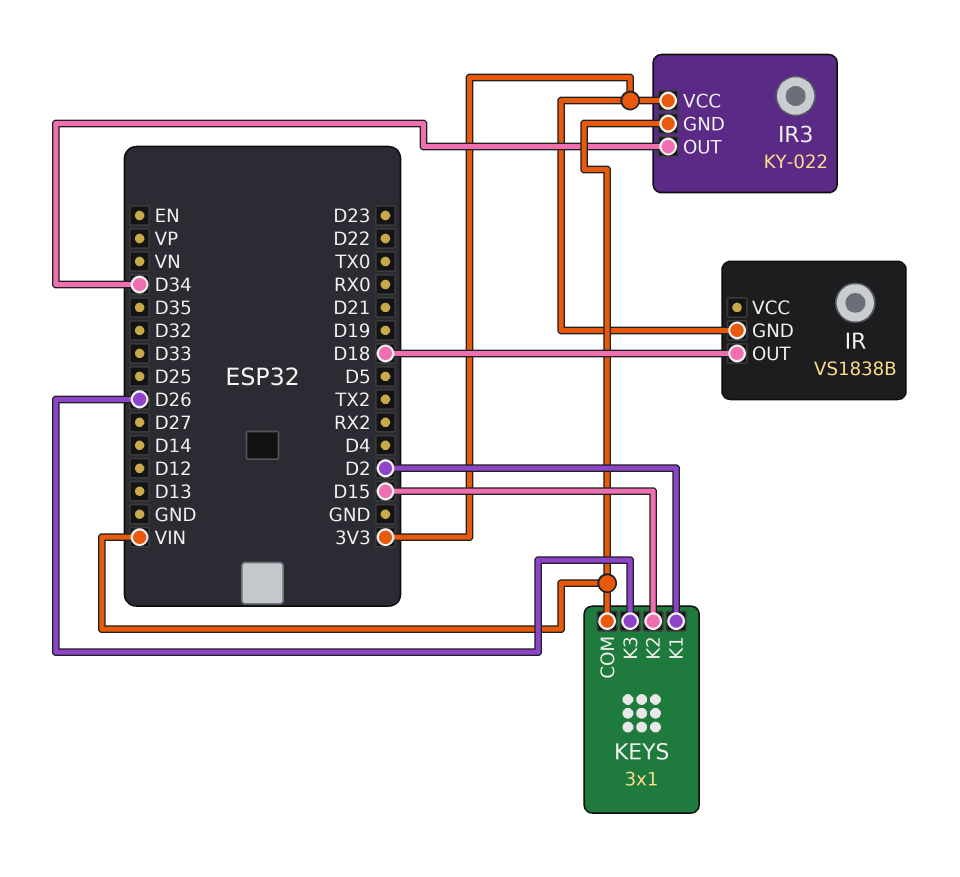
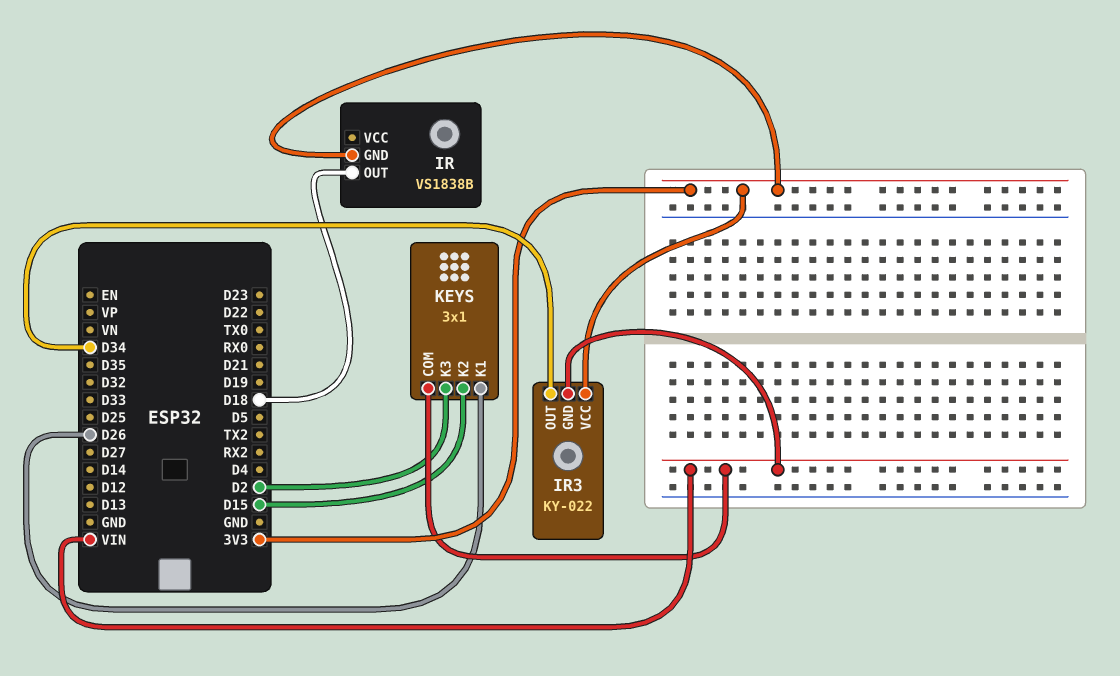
KEYS pin K1: D2 -> D26
KEYS pin K3: D26 -> D2

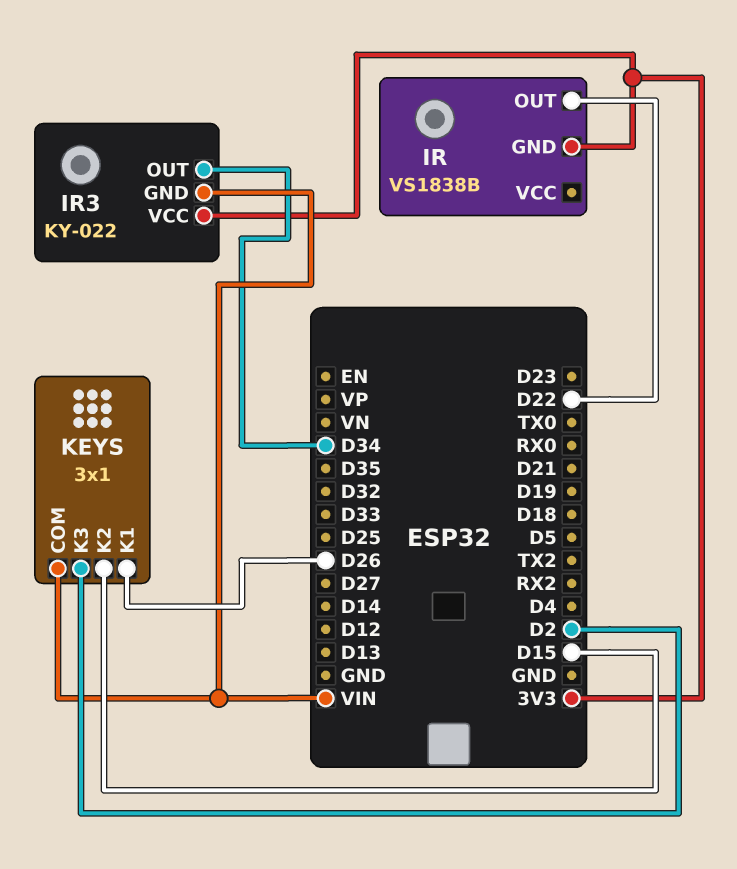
IR pin OUT: D18 -> D22

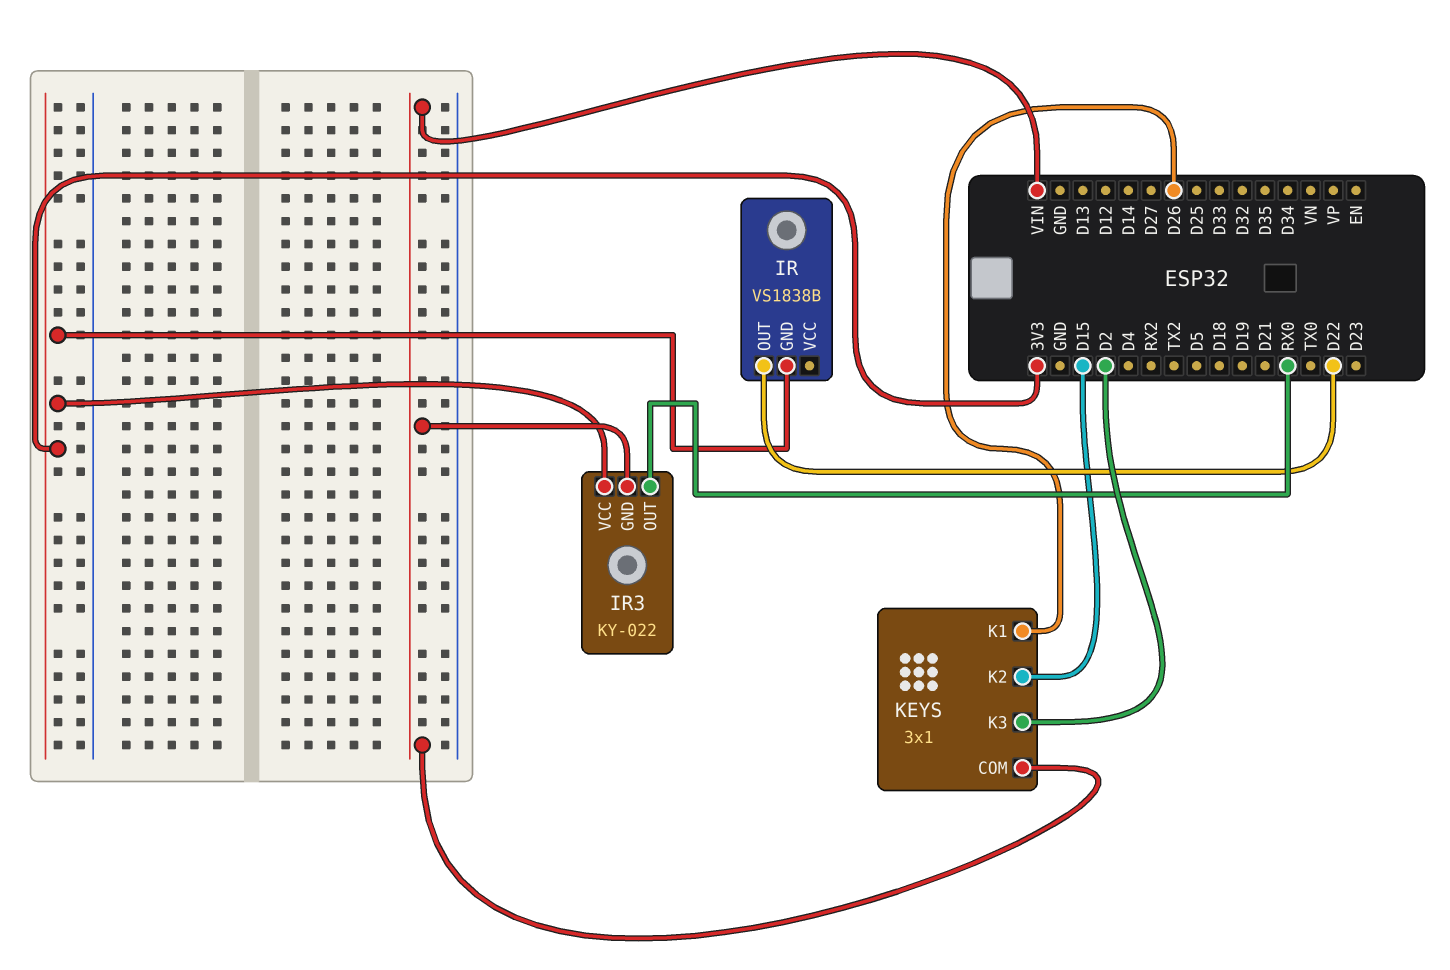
IR3 pin OUT: D34 -> RX0

